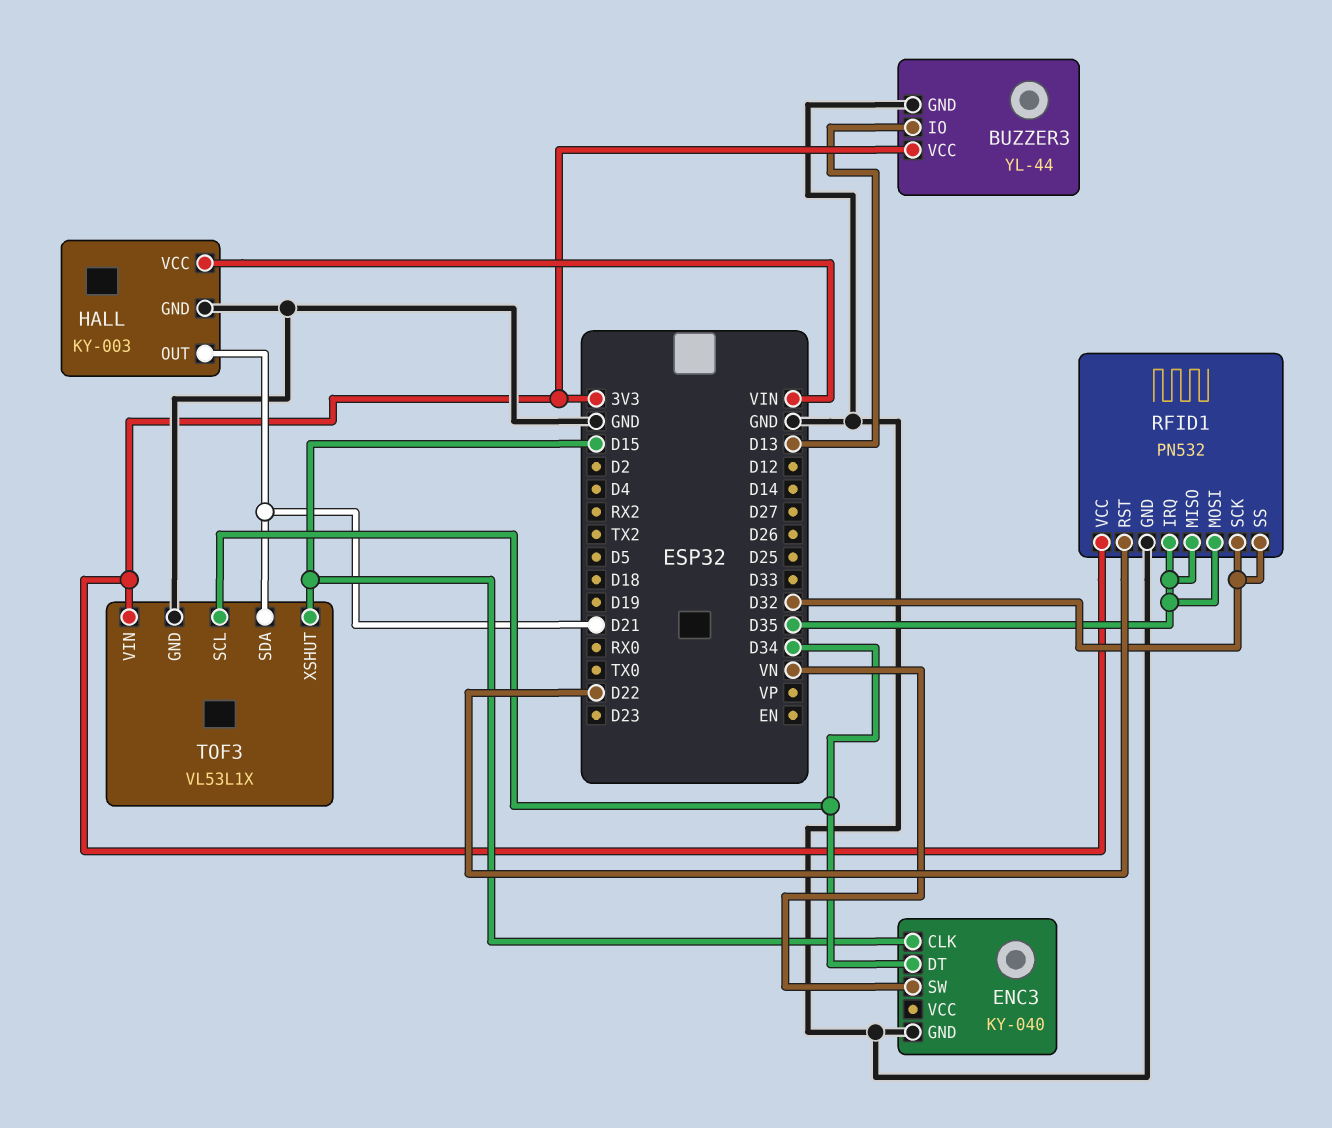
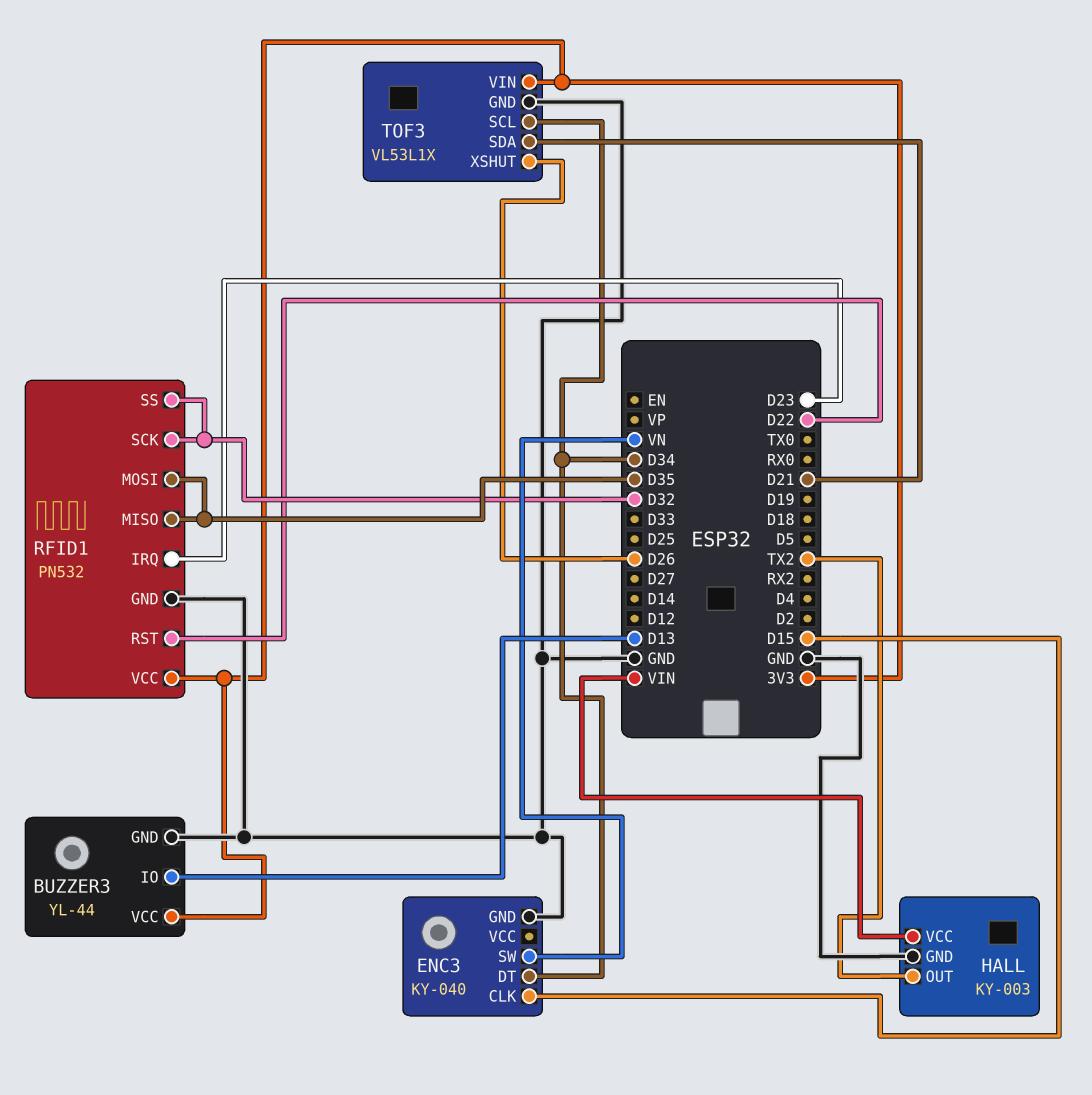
HALL pin OUT: D21 -> TX2
RFID1 pin IRQ: D35 -> D23
TOF3 pin XSHUT: D15 -> D26

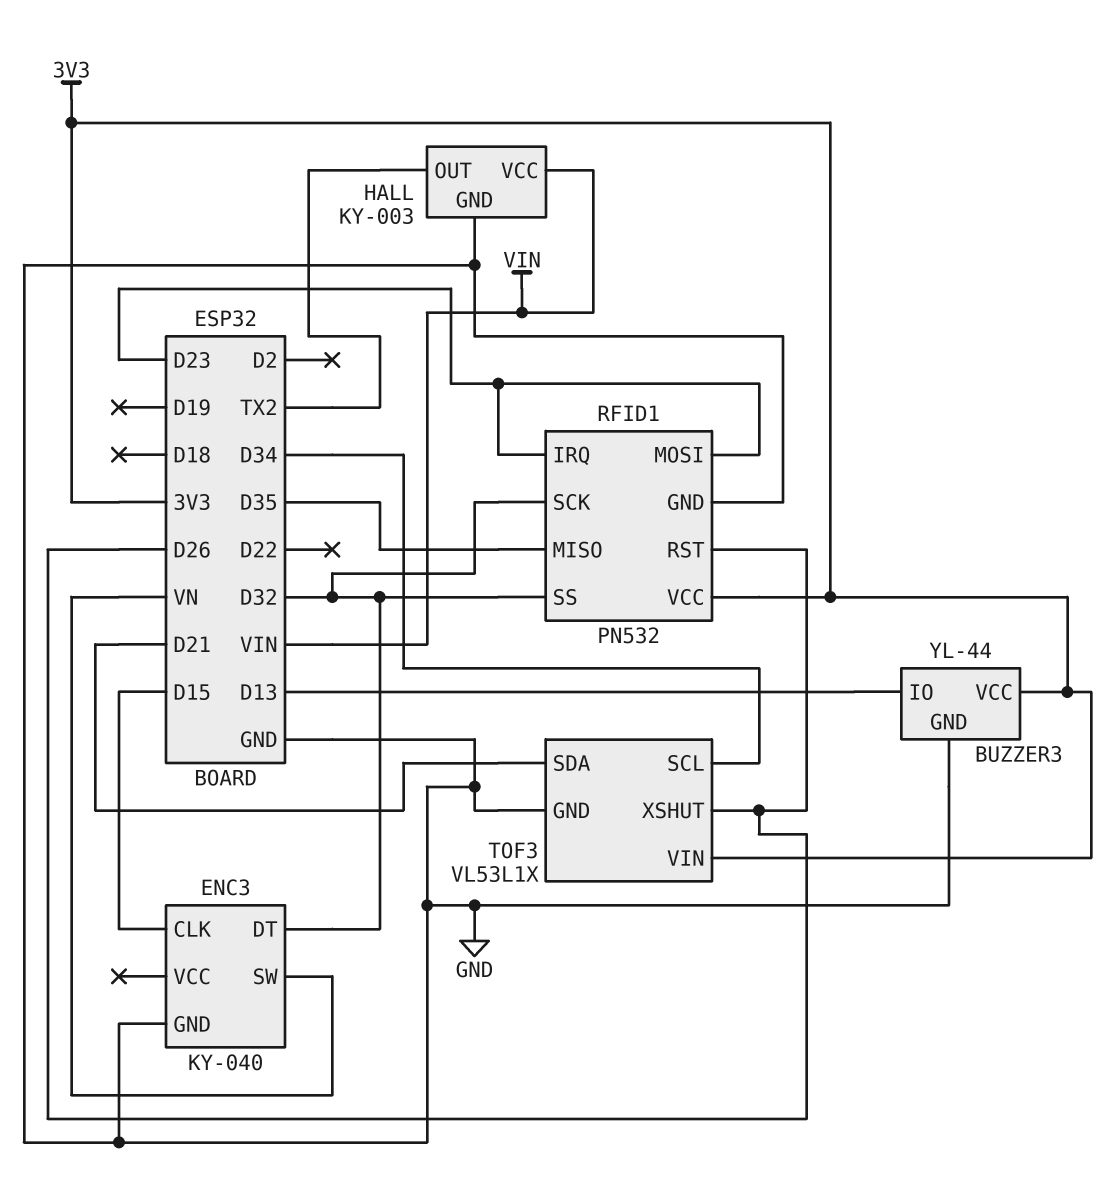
ENC3 pin DT: D34 -> D32
RFID1 pin MOSI: D35 -> D23
RFID1 pin RST: D22 -> D26

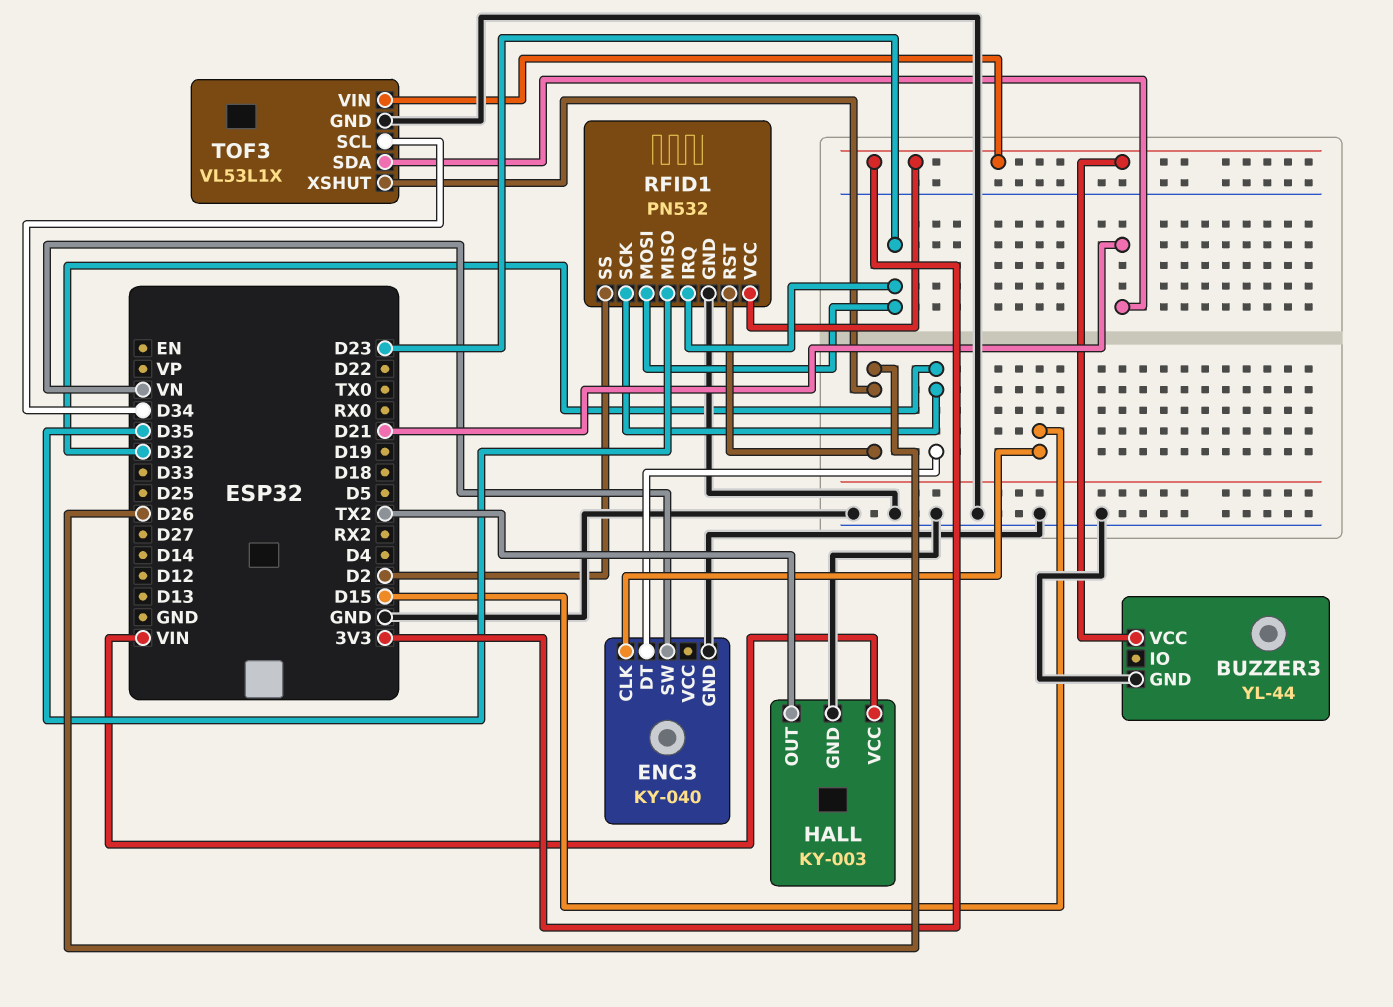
BUZZER3 pin IO: D13 -> none
RFID1 pin SS: D32 -> D2

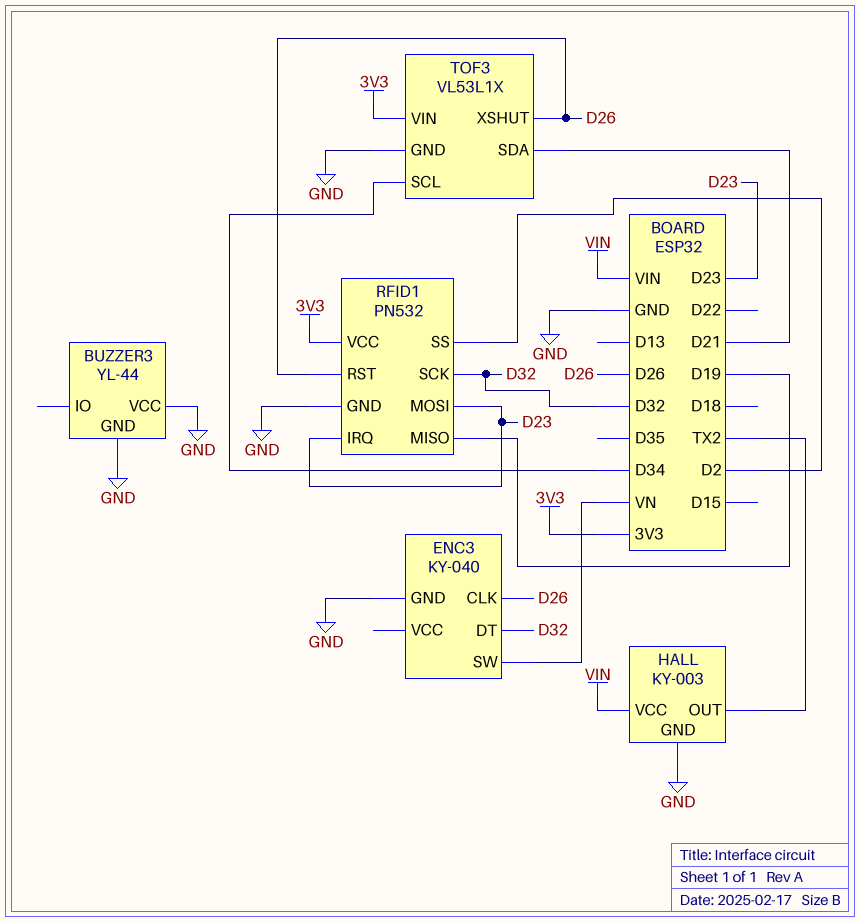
BUZZER3 pin VCC: 3V3 -> GND
ENC3 pin CLK: D15 -> D26
RFID1 pin MISO: D35 -> D19

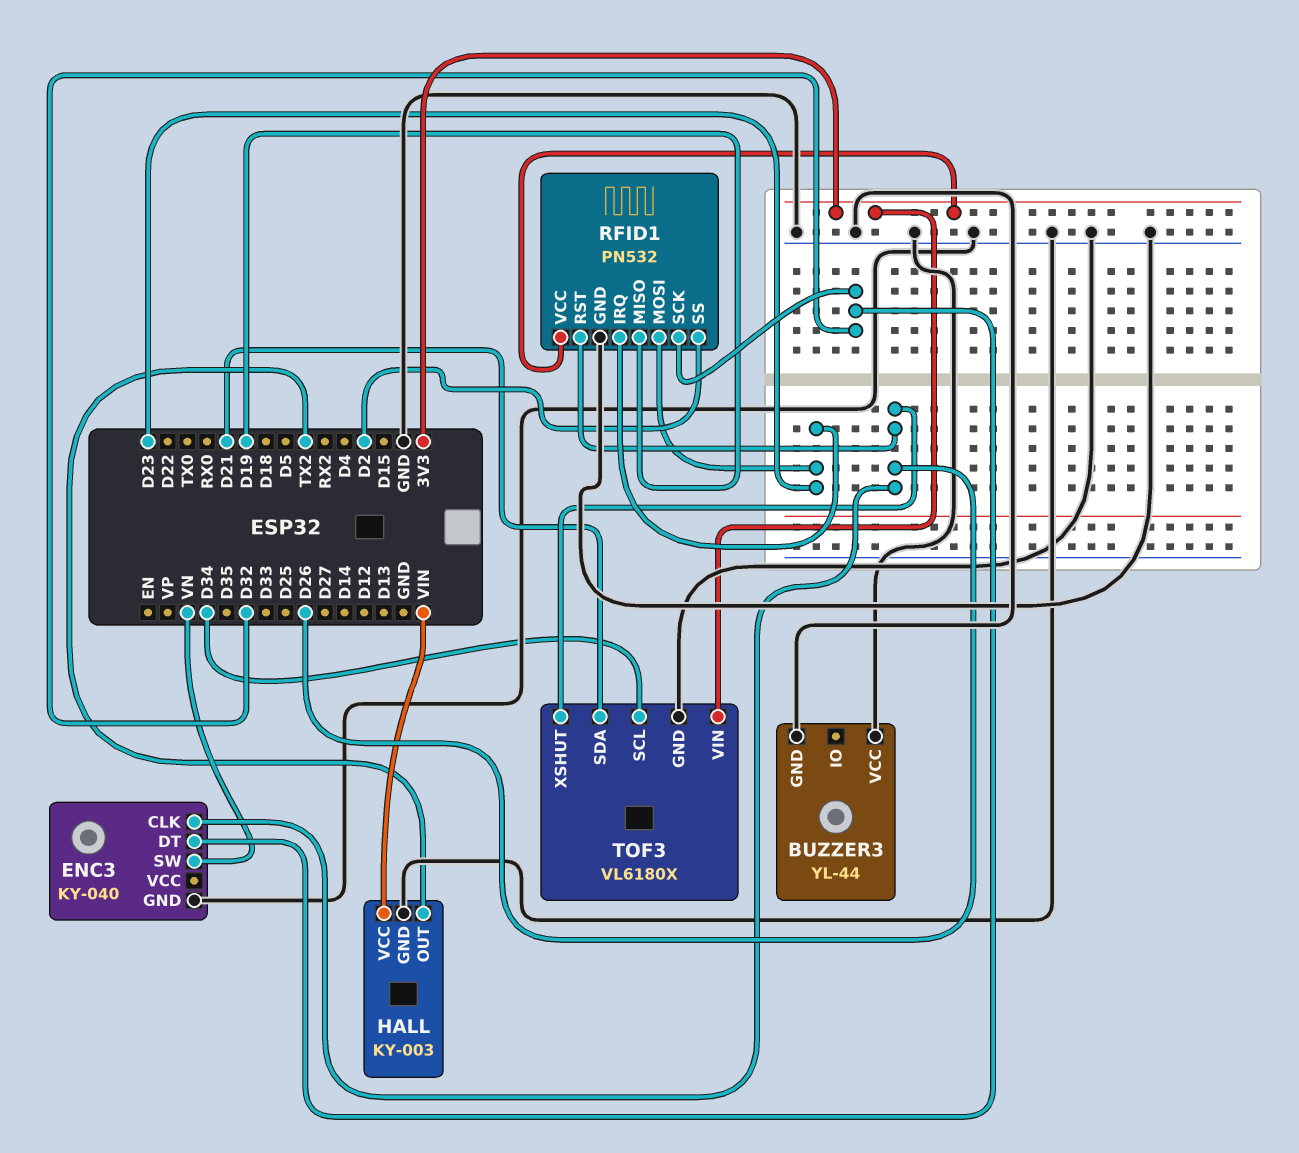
TOF3: VL53L1X -> VL6180X

